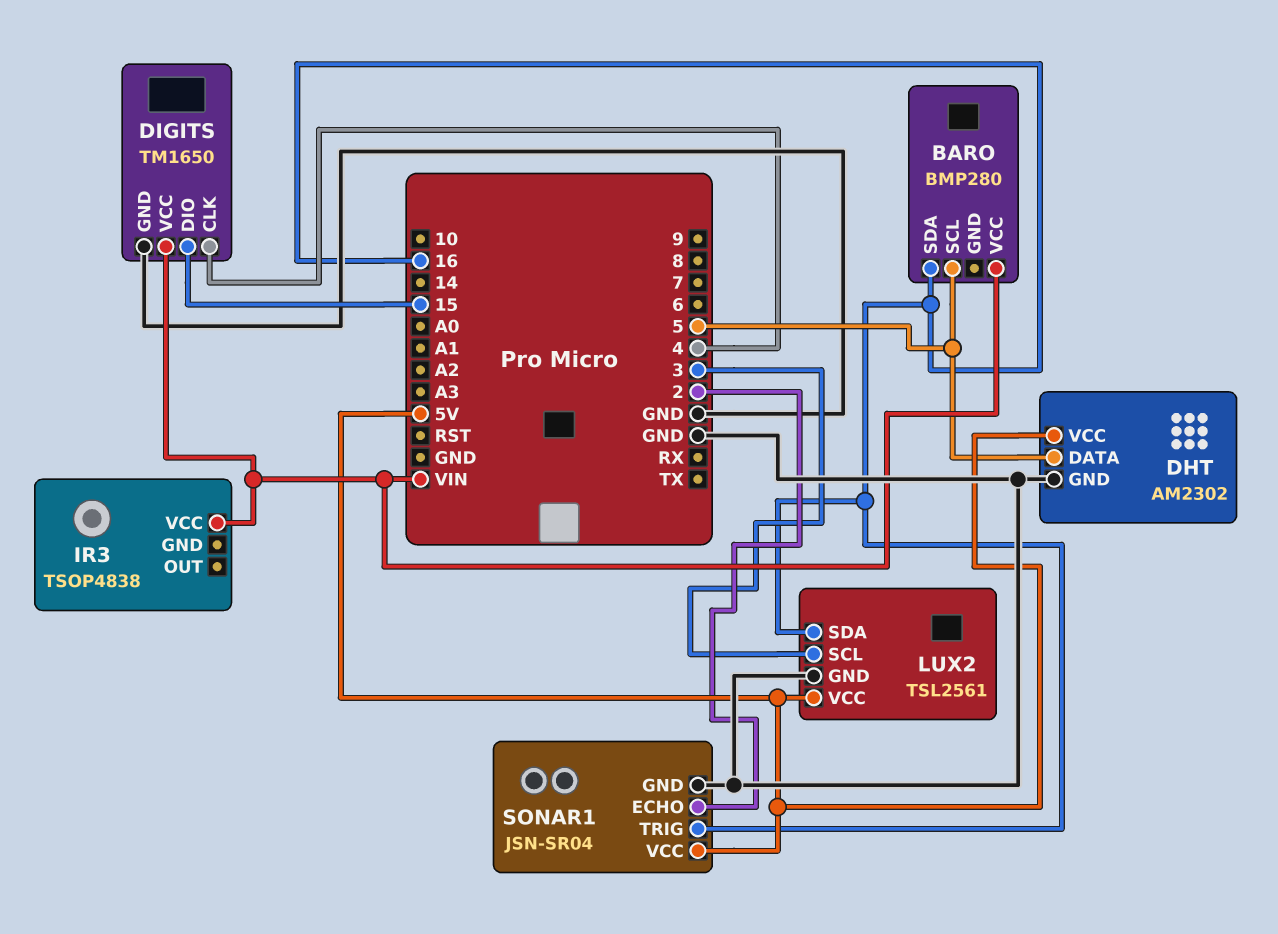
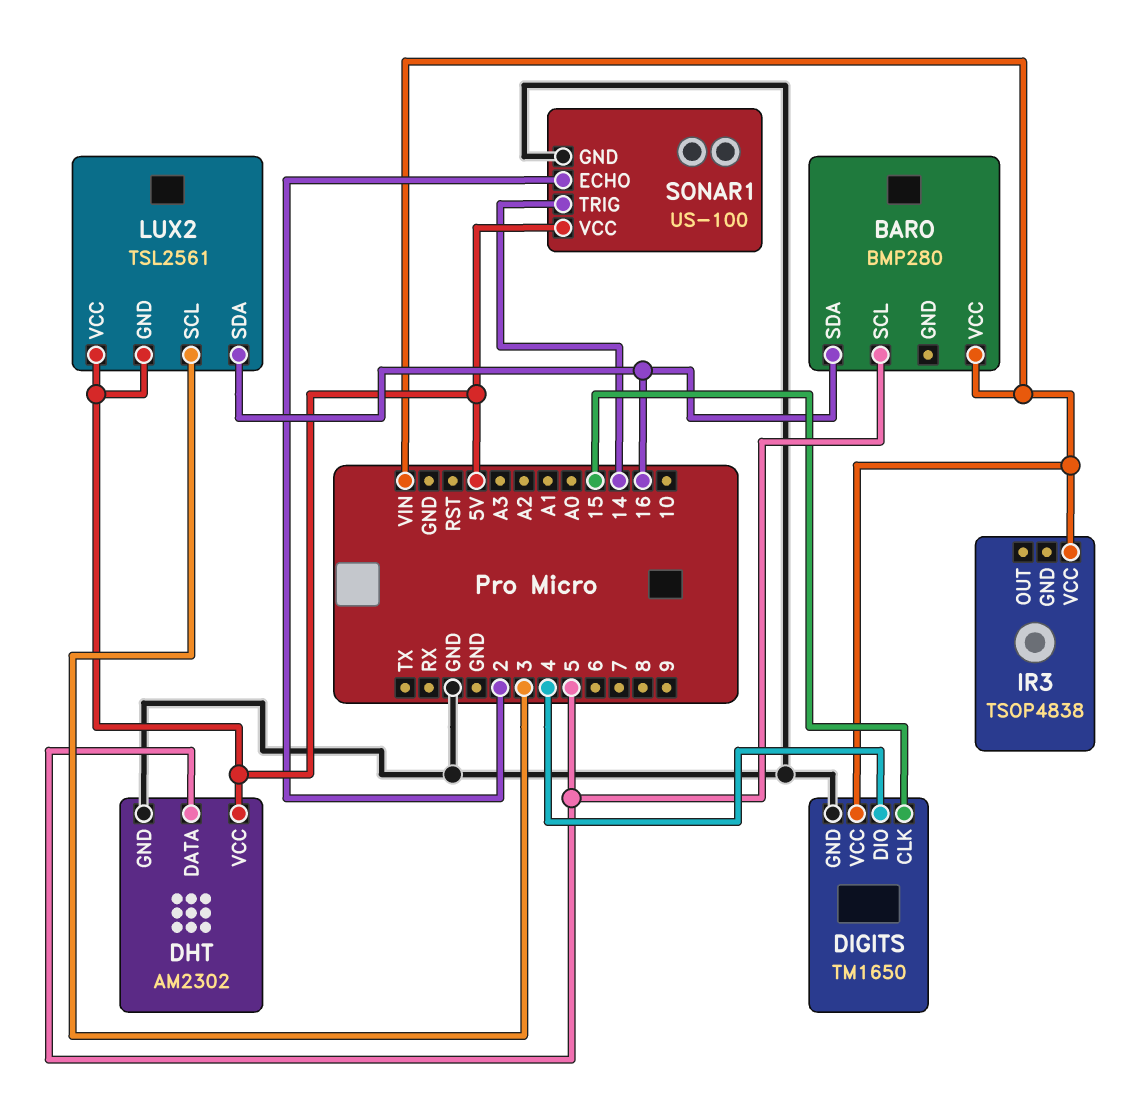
DIGITS pin CLK: 4 -> 15
DIGITS pin DIO: 15 -> 4
LUX2 pin GND: GND -> 5V
SONAR1: JSN-SR04 -> US-100
SONAR1 pin TRIG: 16 -> 14

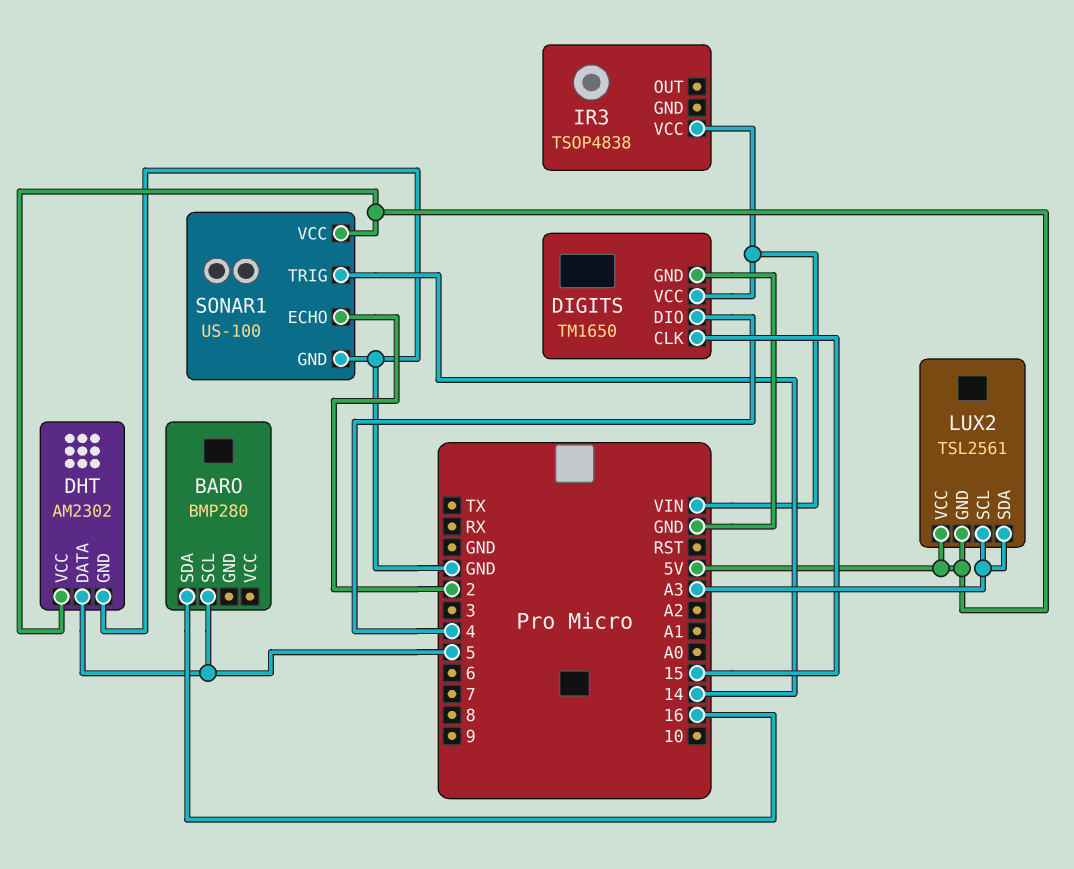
BARO pin VCC: VIN -> none
LUX2 pin SCL: 3 -> A3
LUX2 pin SDA: 16 -> A3

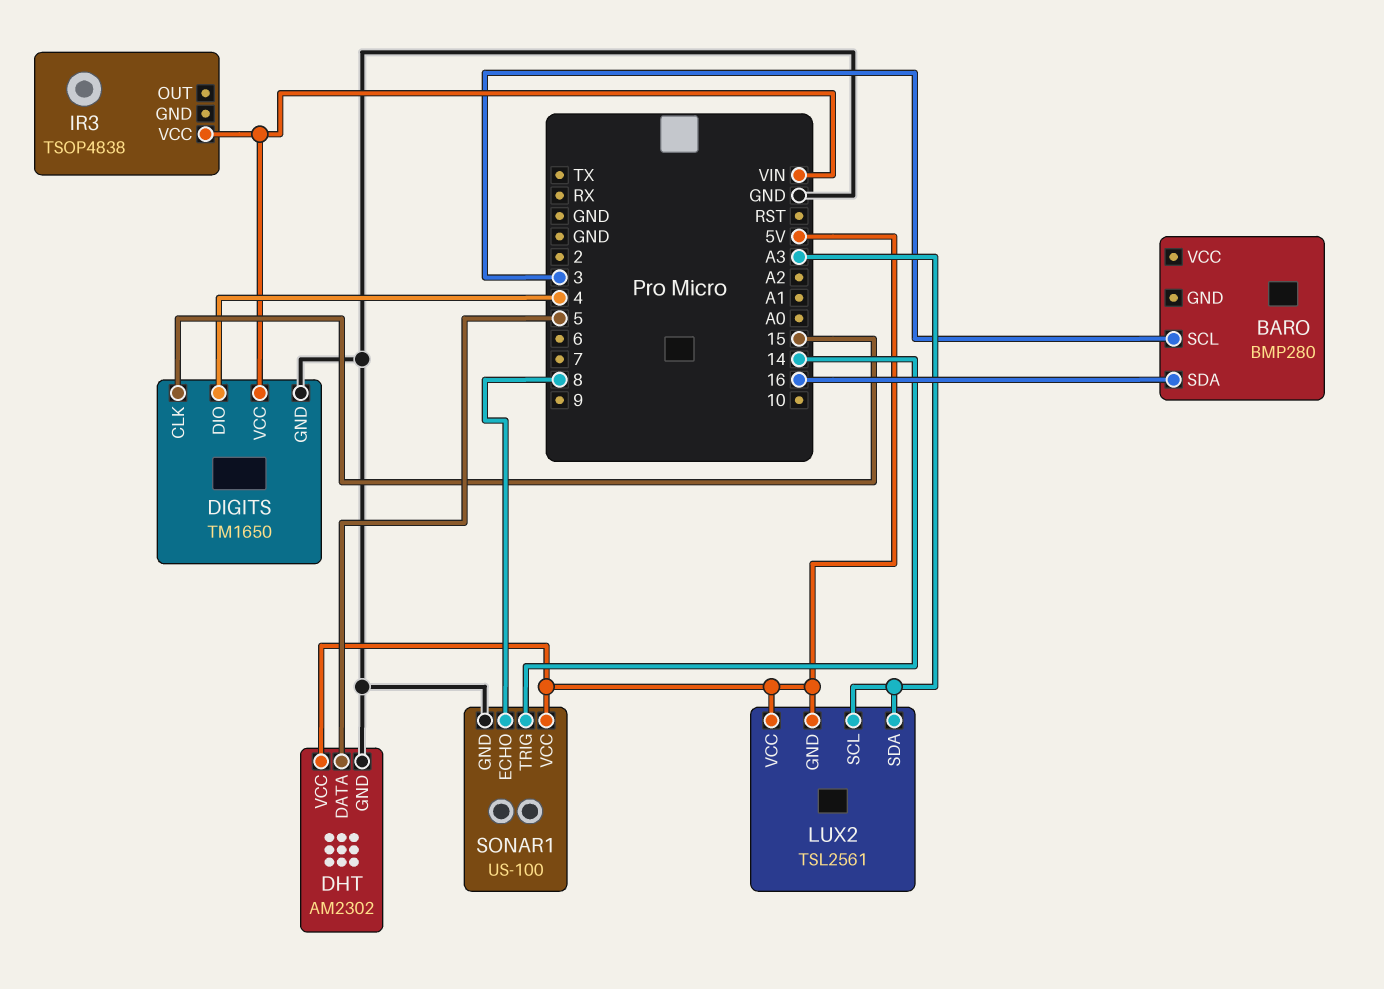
BARO pin SCL: 5 -> 3
SONAR1 pin ECHO: 2 -> 8

